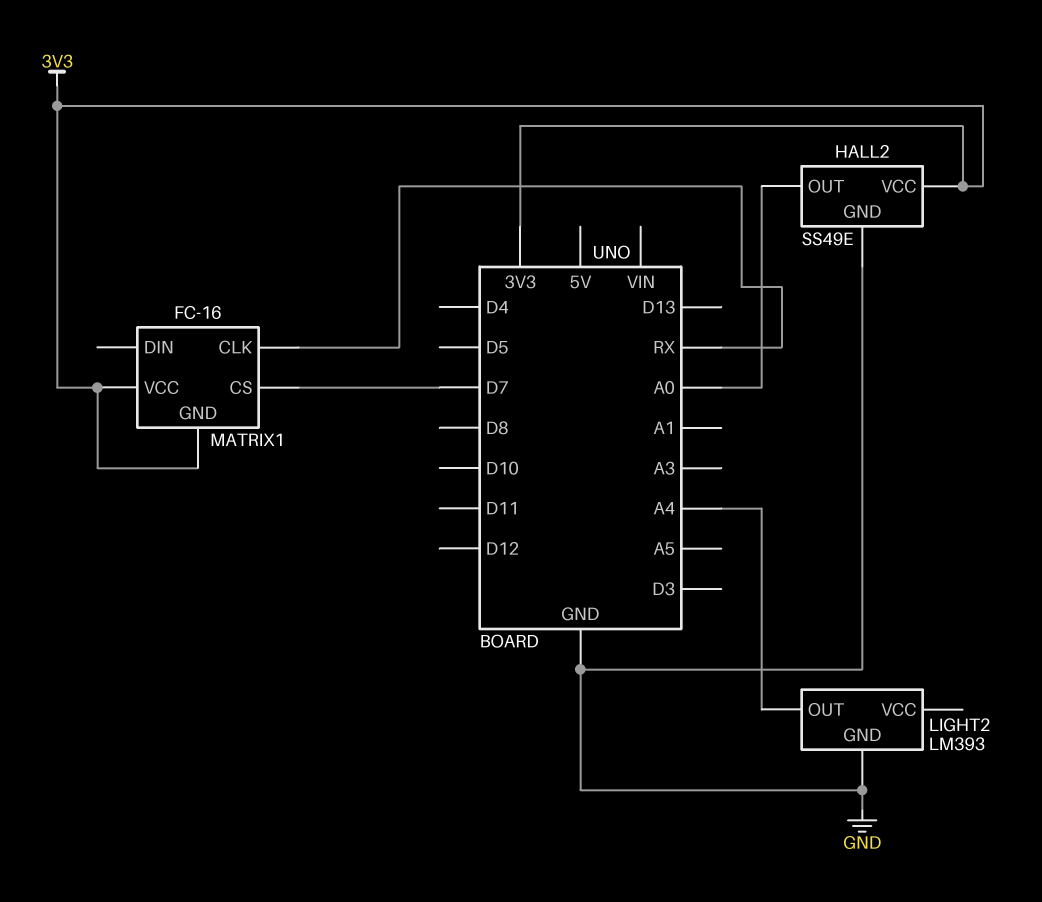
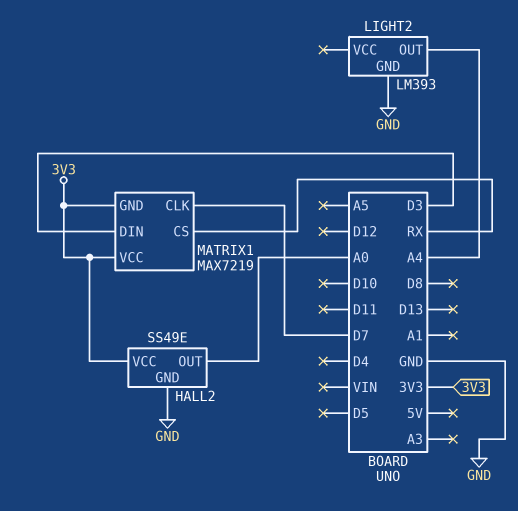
MATRIX1: FC-16 -> MAX7219
MATRIX1 pin CLK: RX -> D7
MATRIX1 pin CS: D7 -> RX
MATRIX1 pin DIN: none -> D3

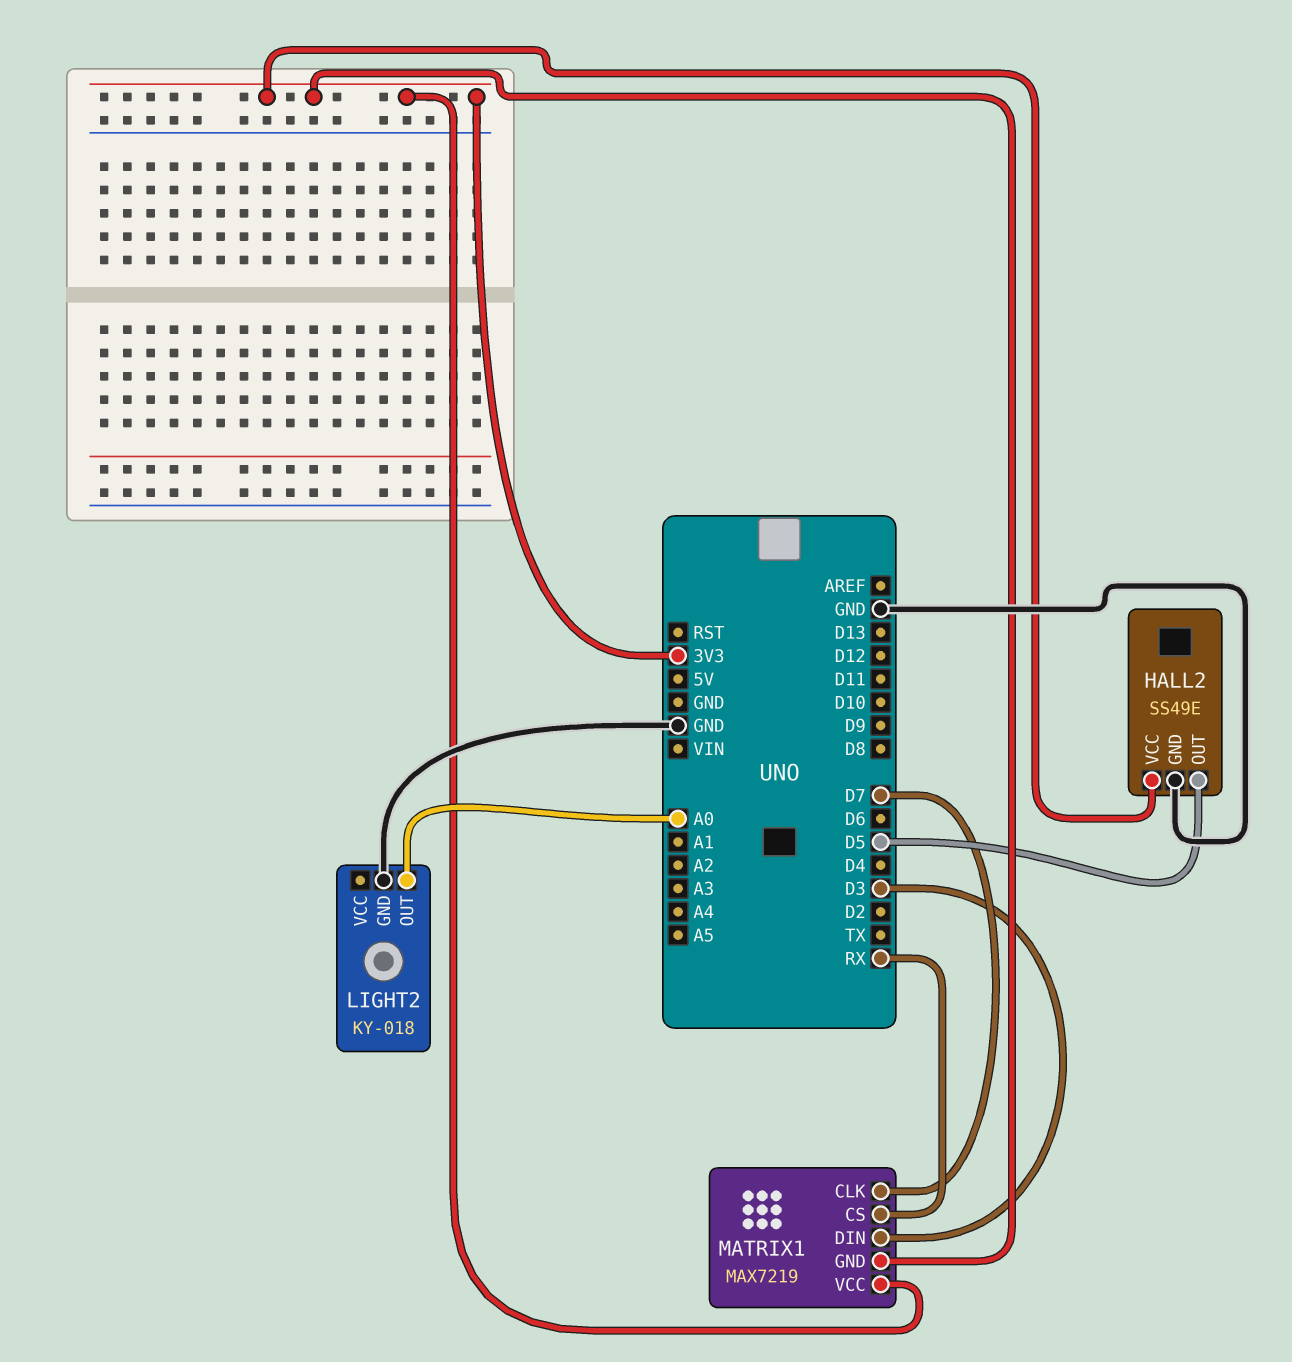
HALL2 pin OUT: A0 -> D5
LIGHT2: LM393 -> KY-018
LIGHT2 pin OUT: A4 -> A0

